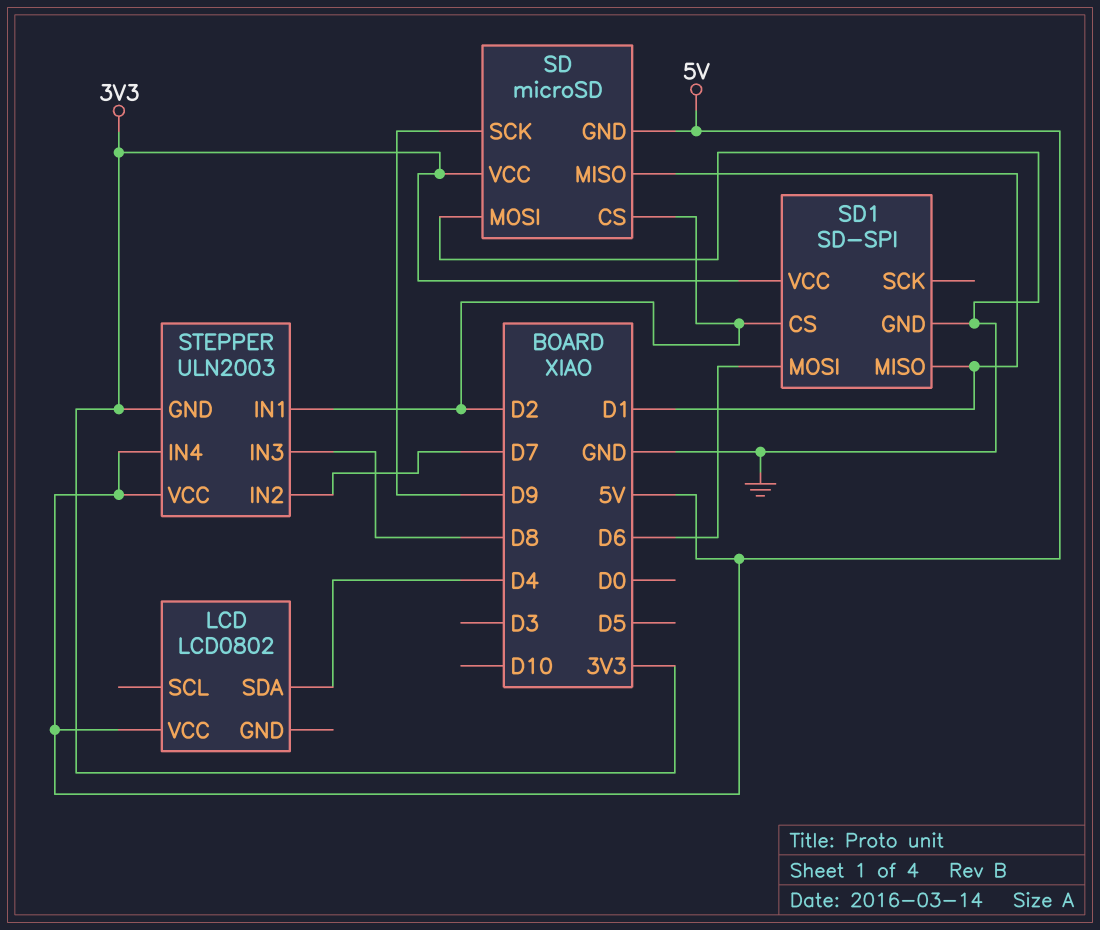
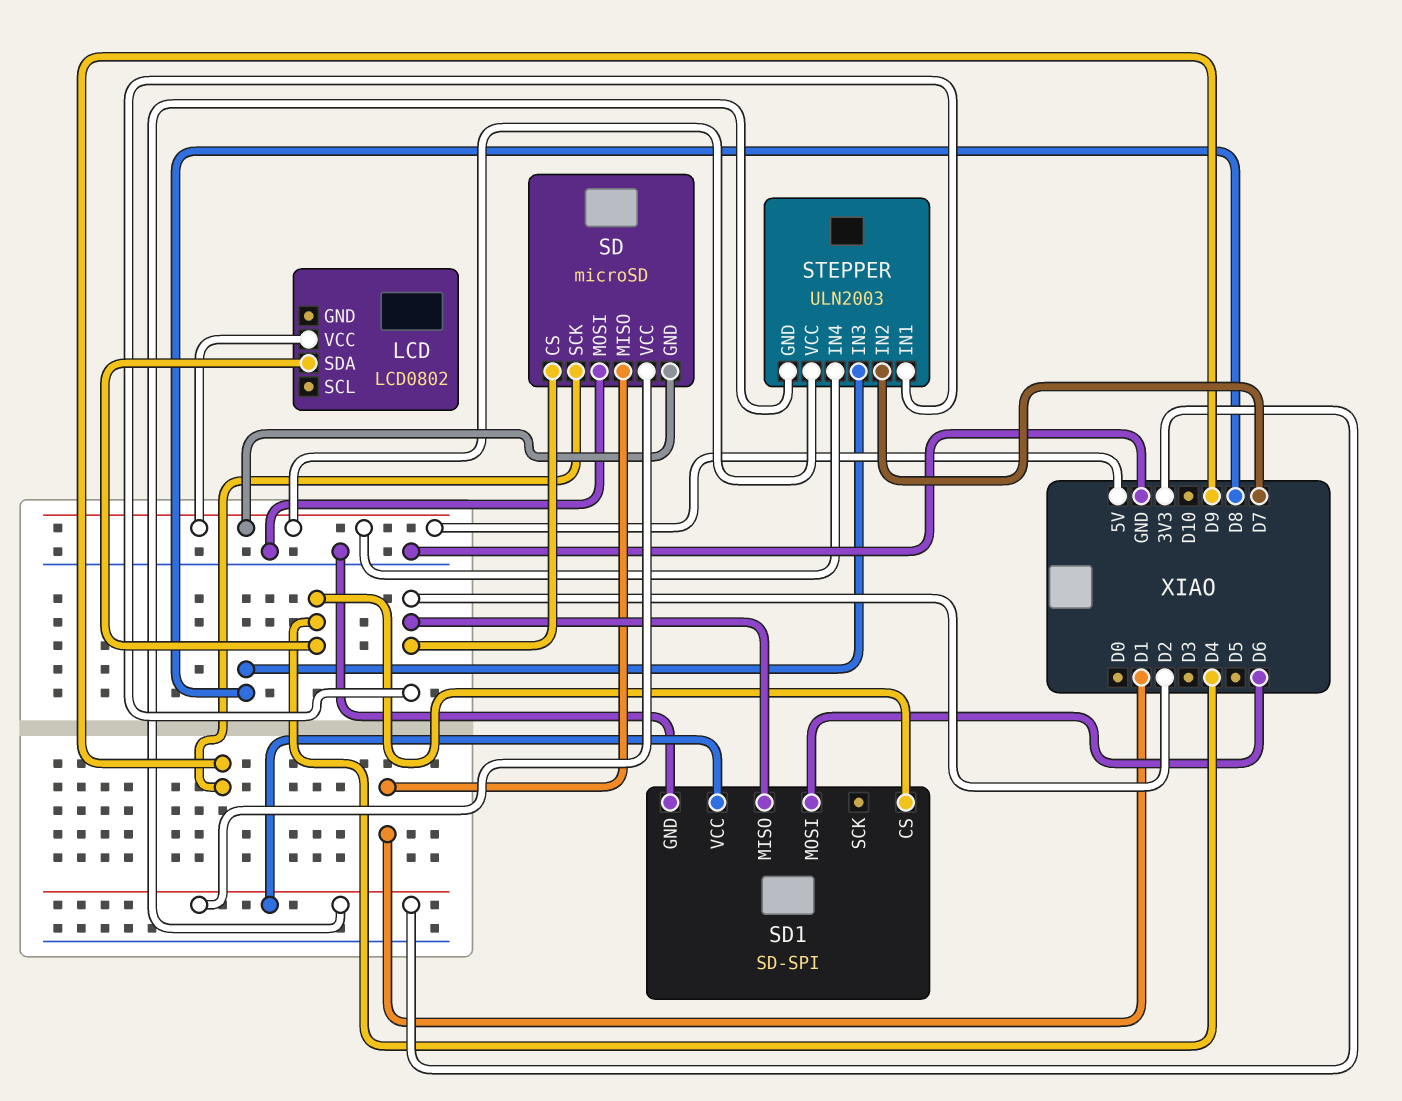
SD1 pin CS: D2 -> D4
SD1 pin MISO: D1 -> D2

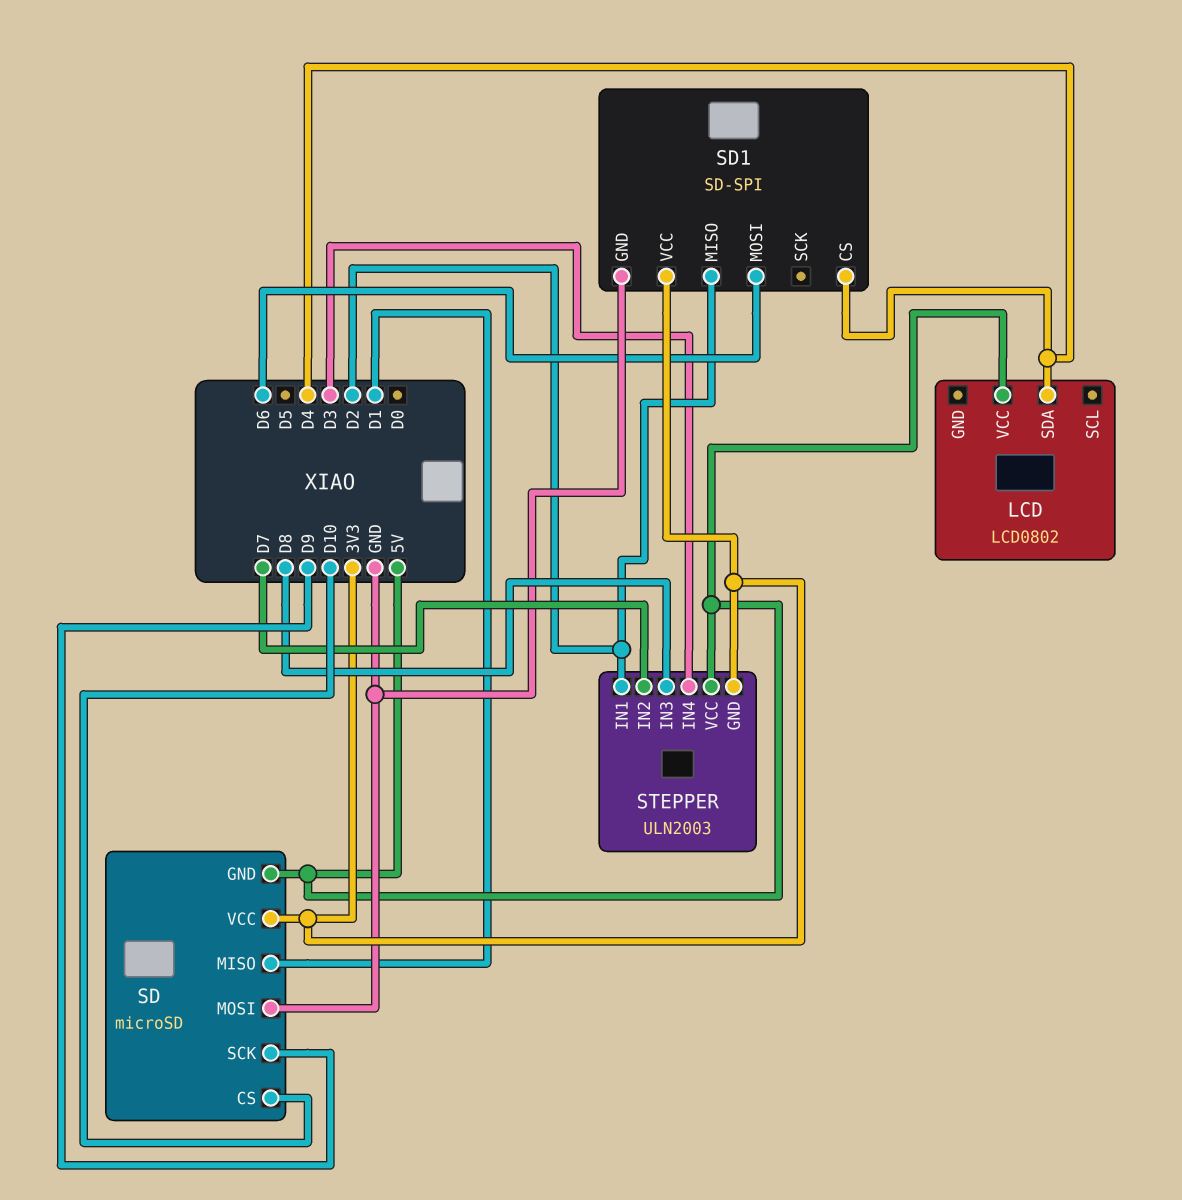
SD pin CS: D2 -> D10
STEPPER pin IN4: 5V -> D3

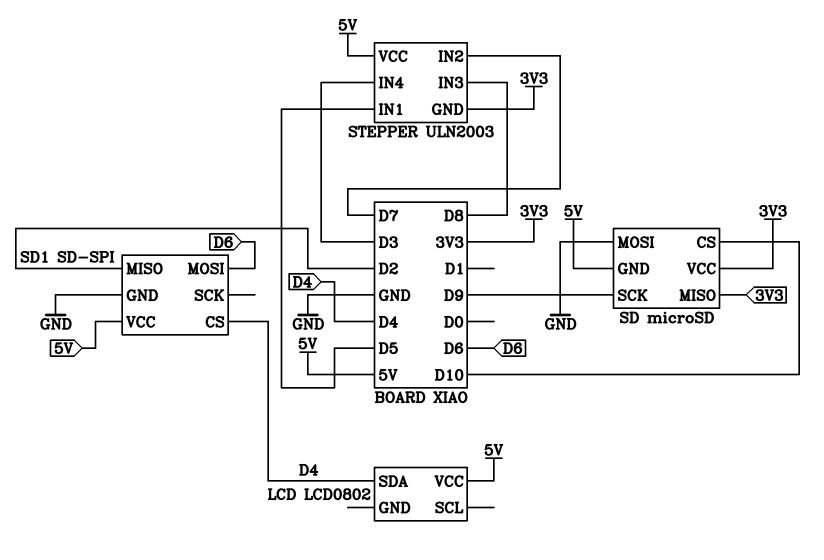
SD pin MISO: D1 -> 3V3
SD1 pin VCC: 3V3 -> 5V
STEPPER pin IN1: D2 -> D5

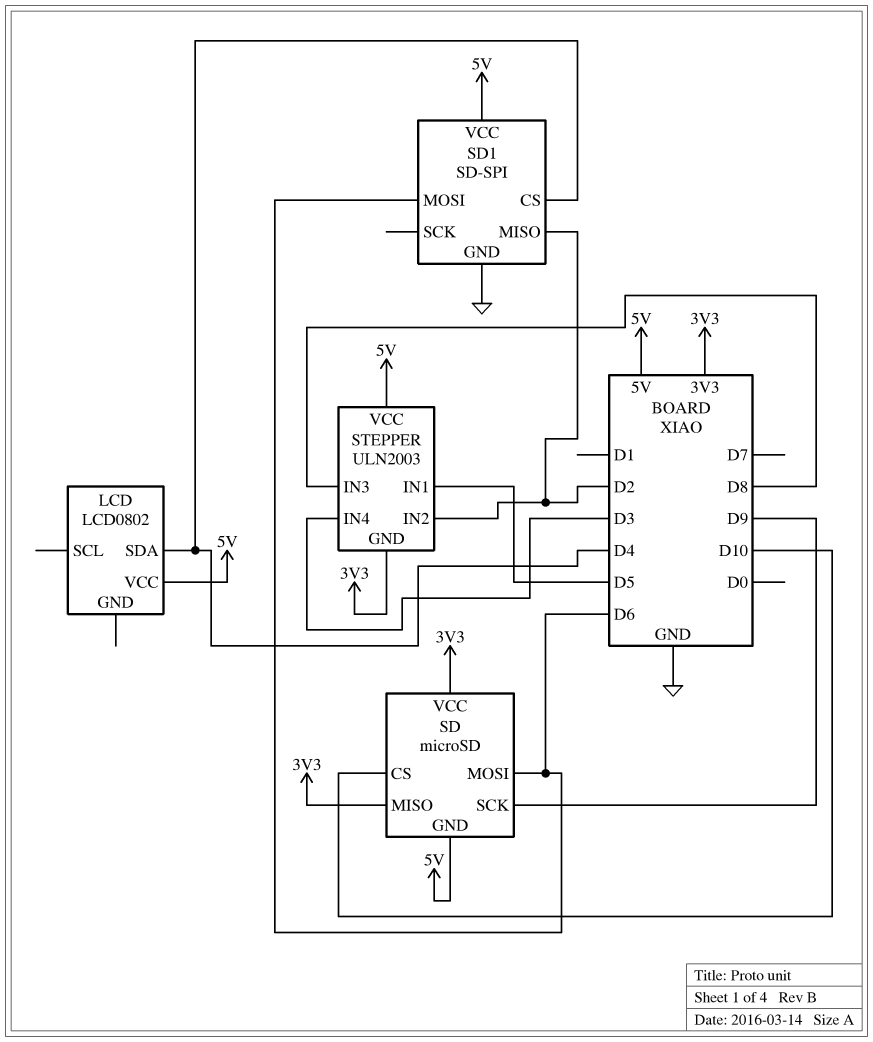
SD pin MOSI: GND -> D6
STEPPER pin IN2: D7 -> D2

